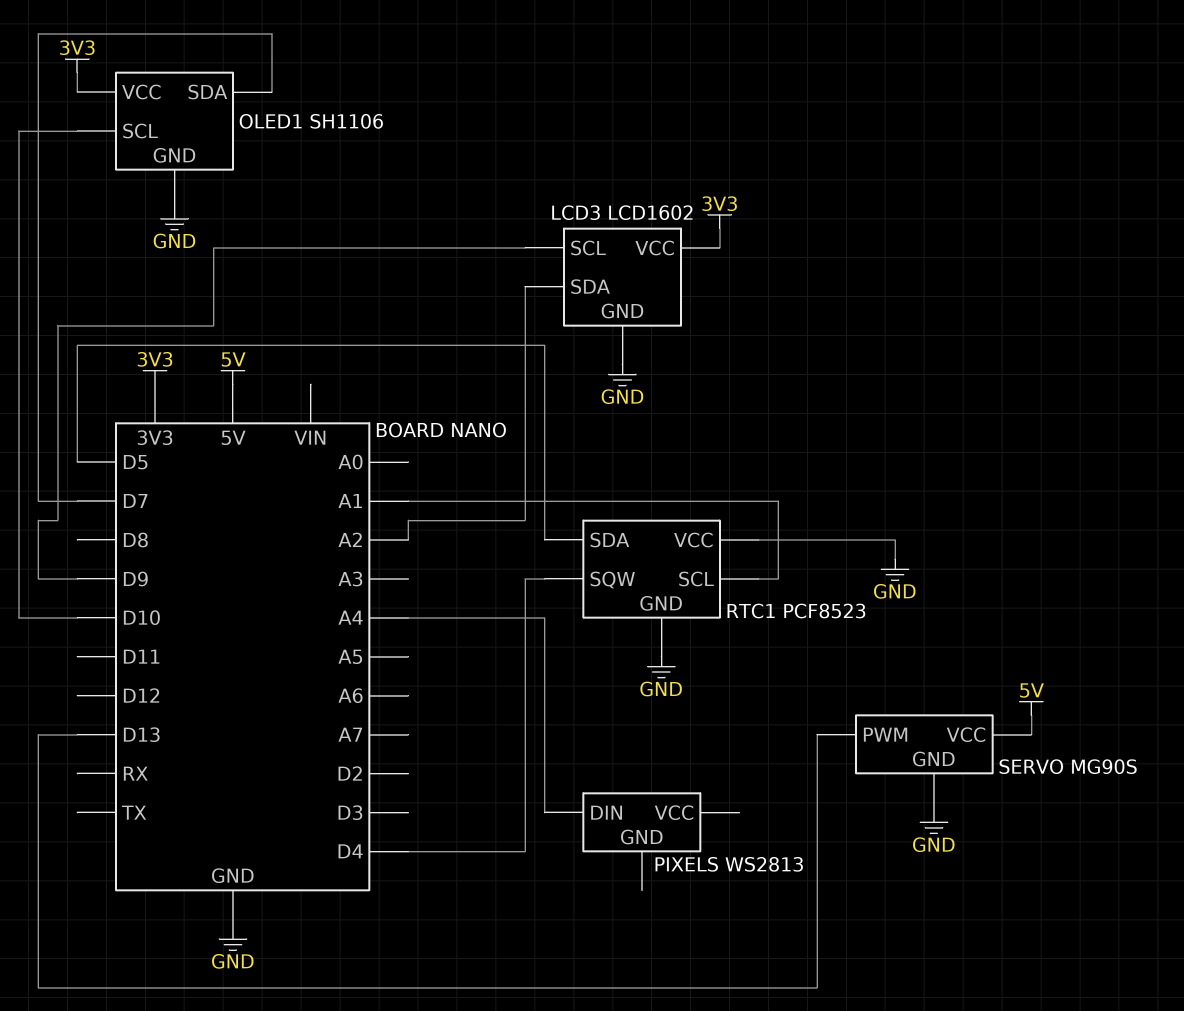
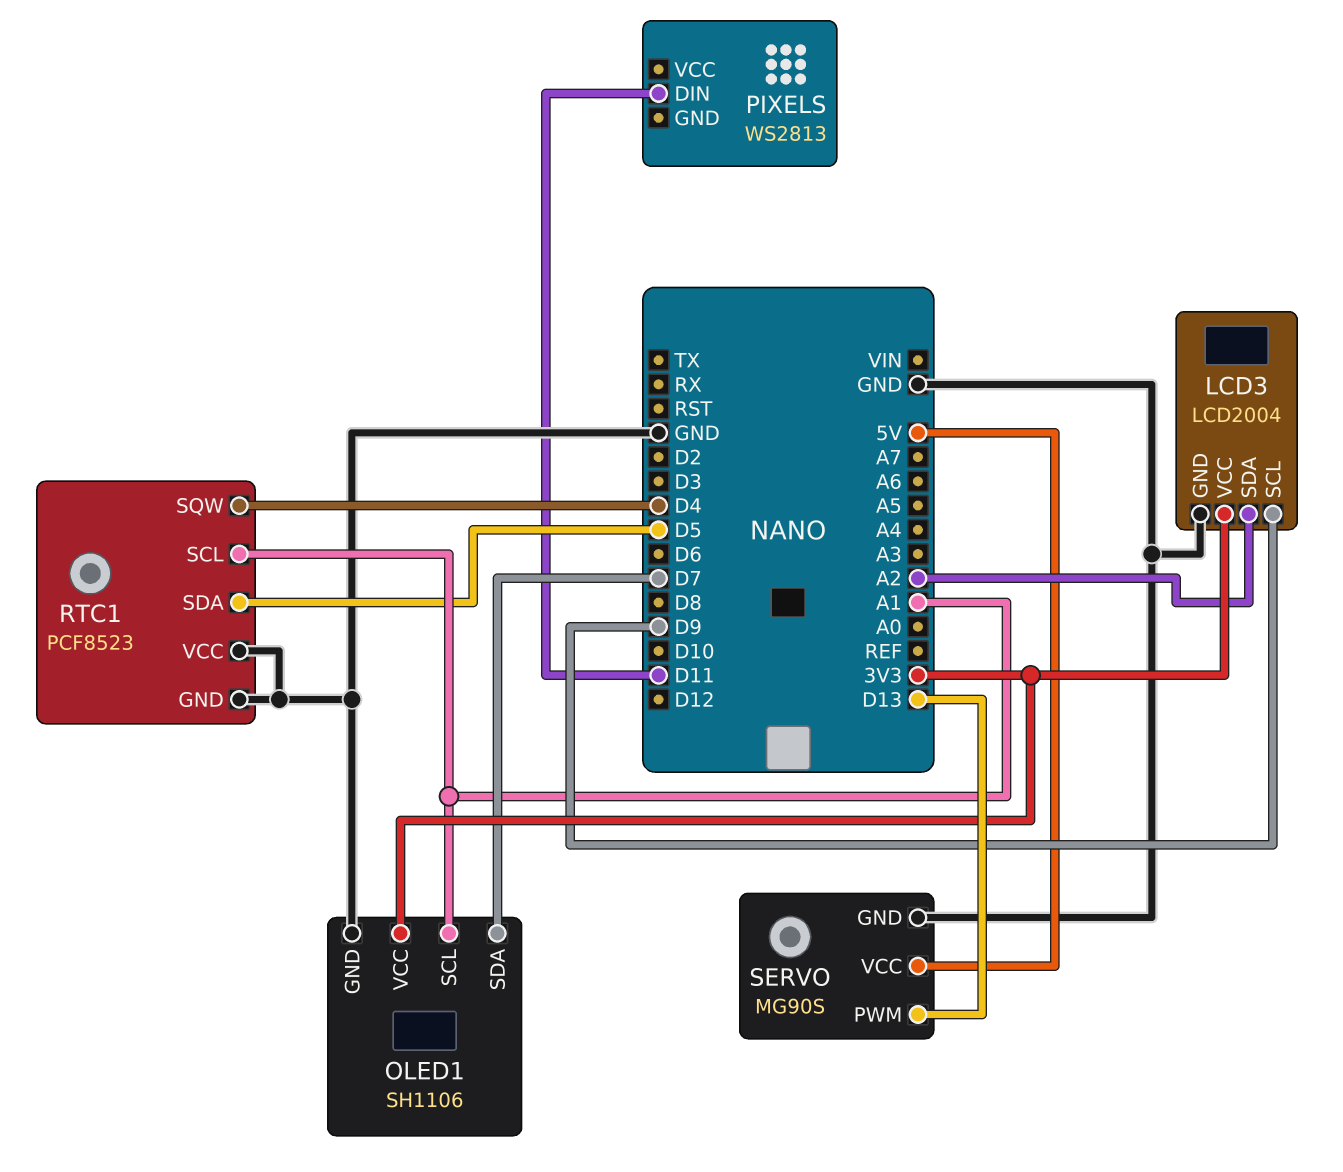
LCD3: LCD1602 -> LCD2004
OLED1 pin SCL: D10 -> A1
PIXELS pin DIN: A4 -> D11

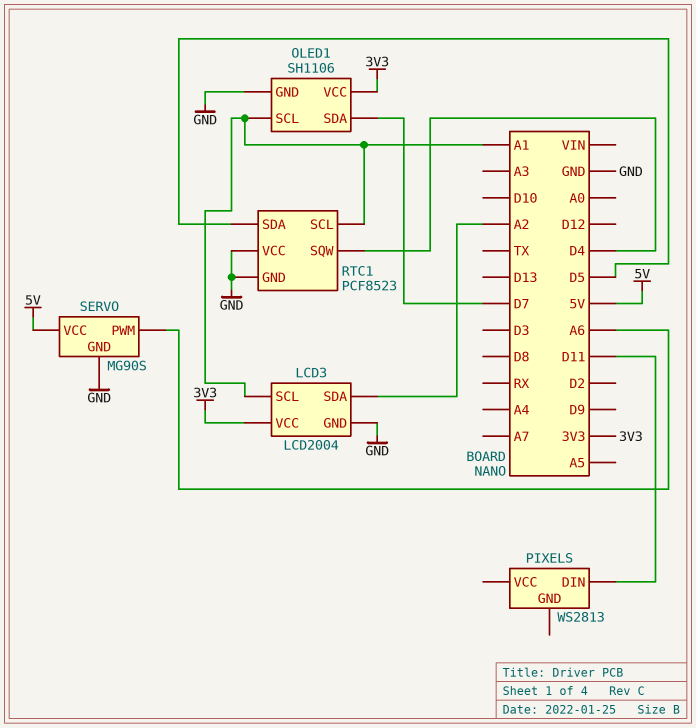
LCD3 pin SCL: D9 -> A1
SERVO pin PWM: D13 -> A6

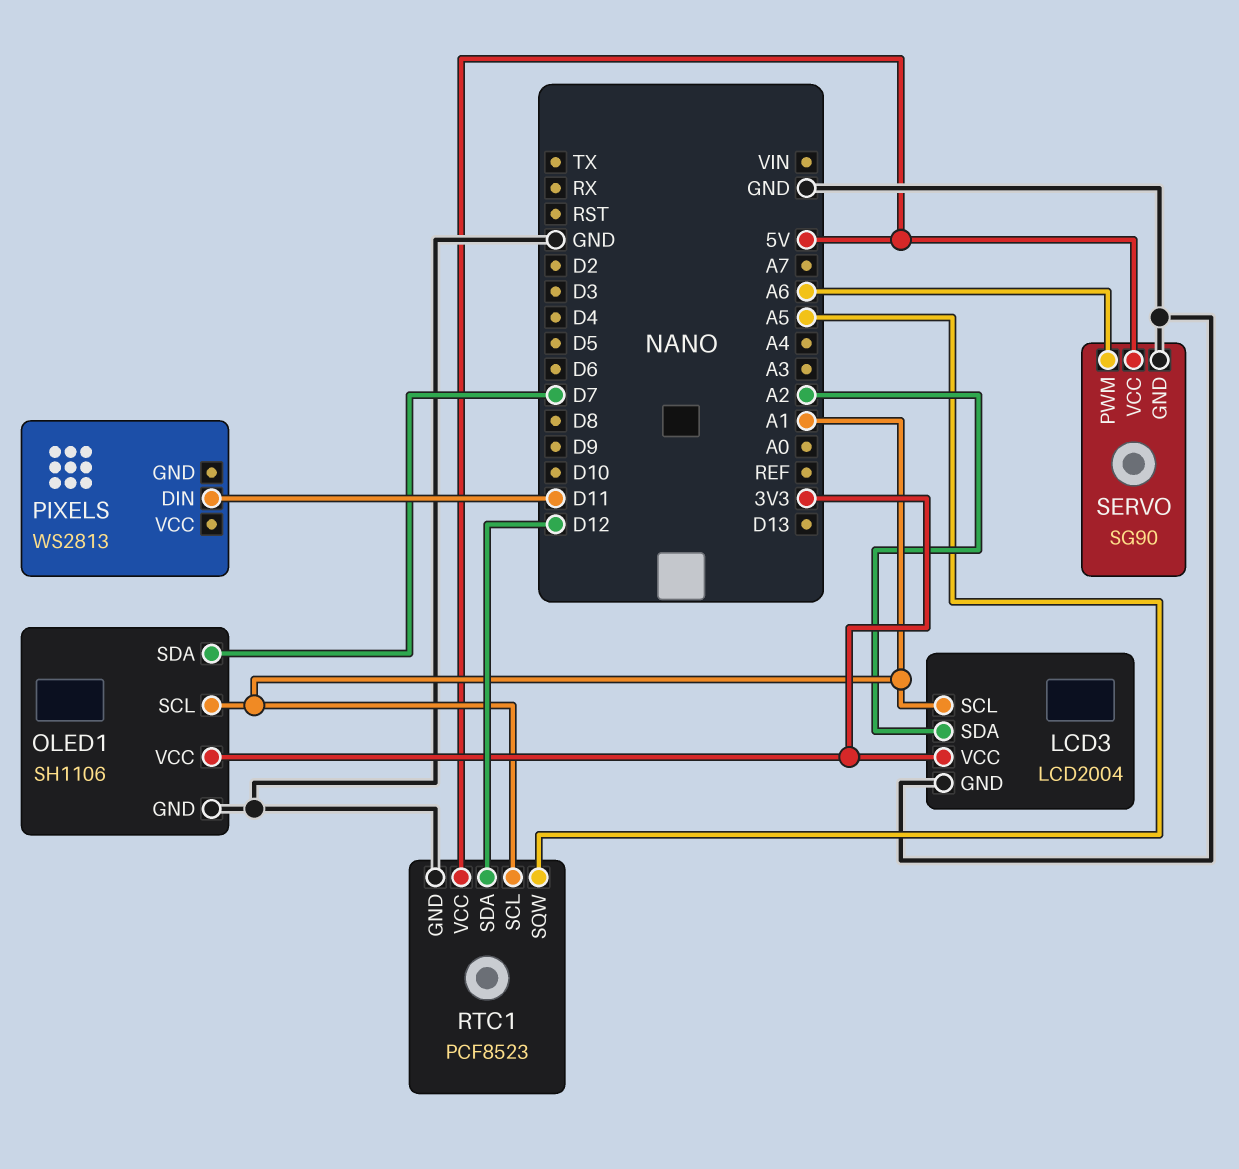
RTC1 pin SDA: D5 -> D12
RTC1 pin SQW: D4 -> A5
RTC1 pin VCC: GND -> 5V
SERVO: MG90S -> SG90

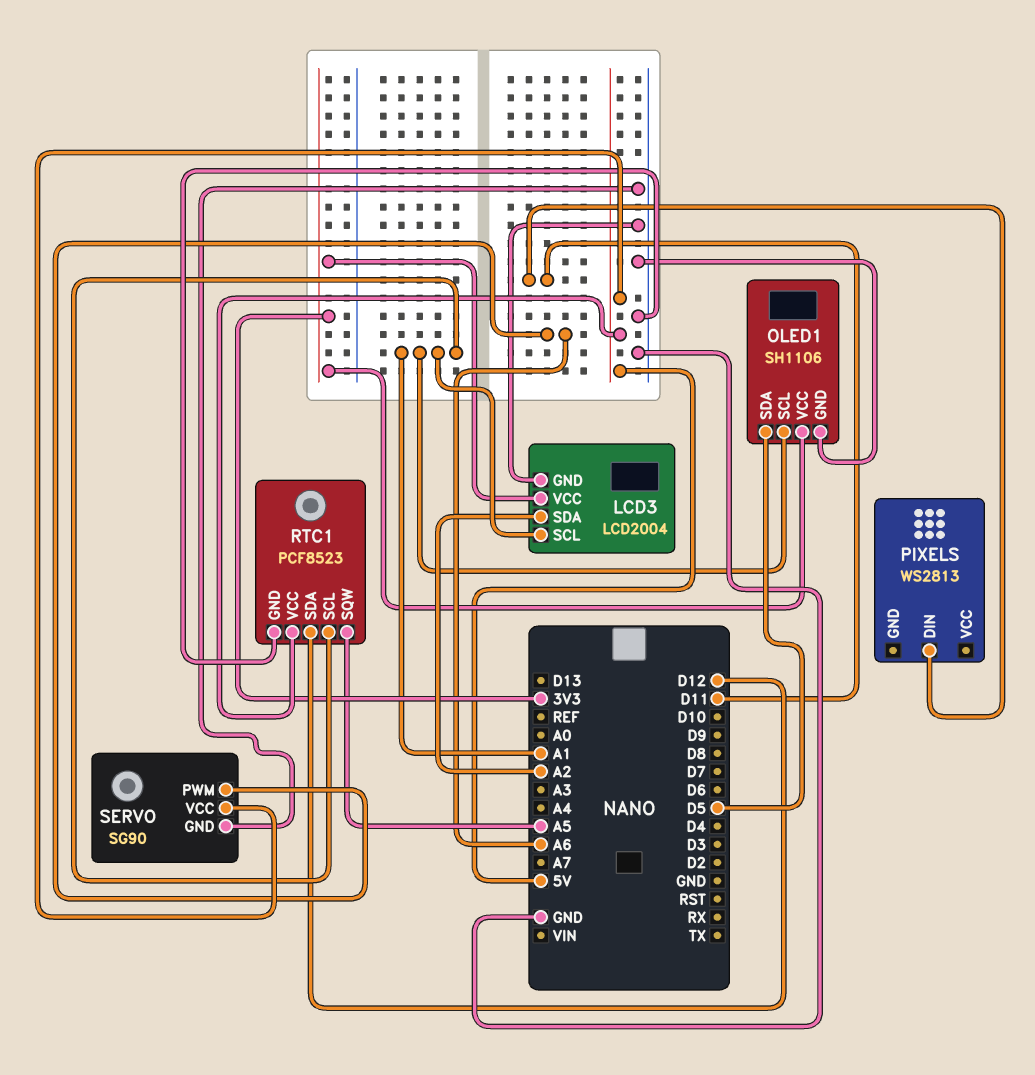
OLED1 pin SDA: D7 -> D5

